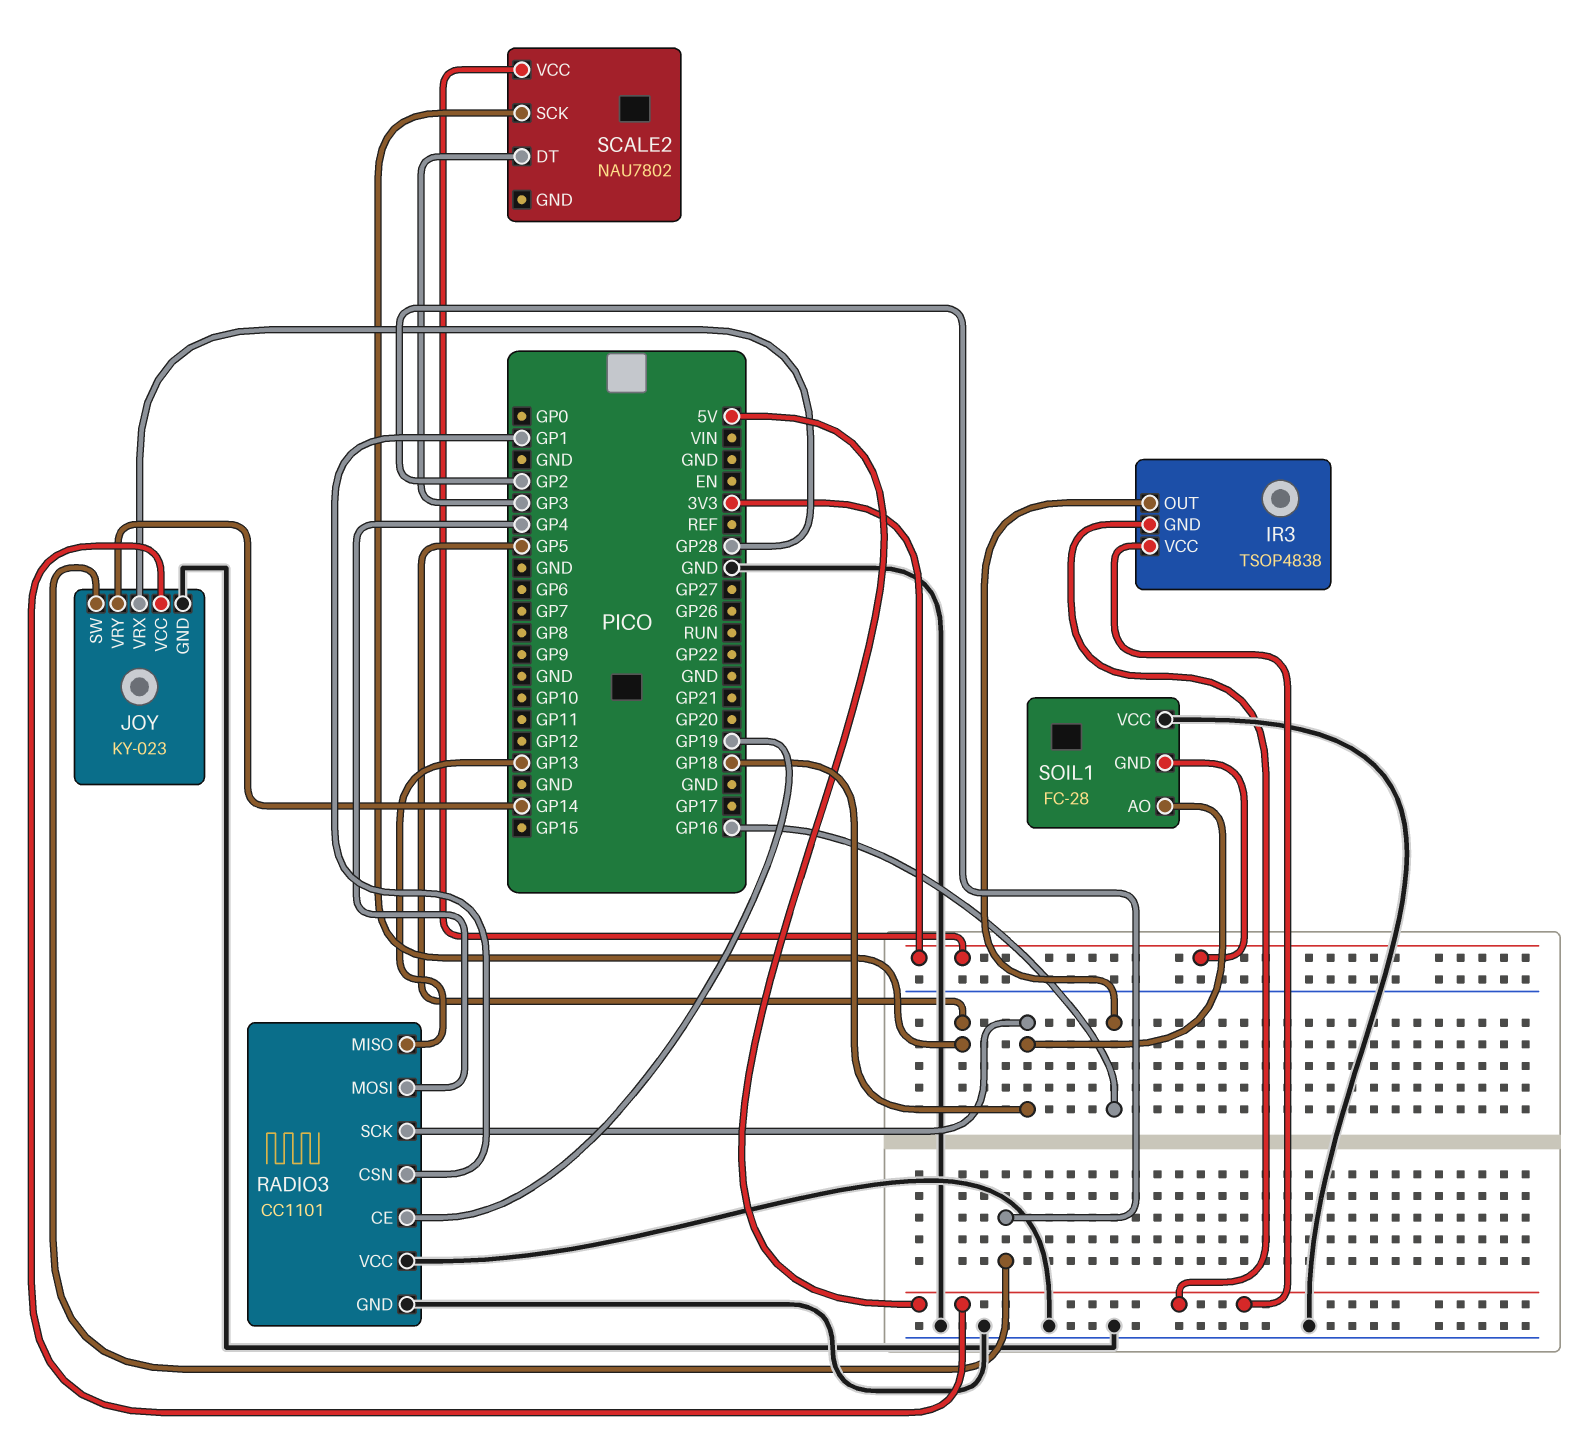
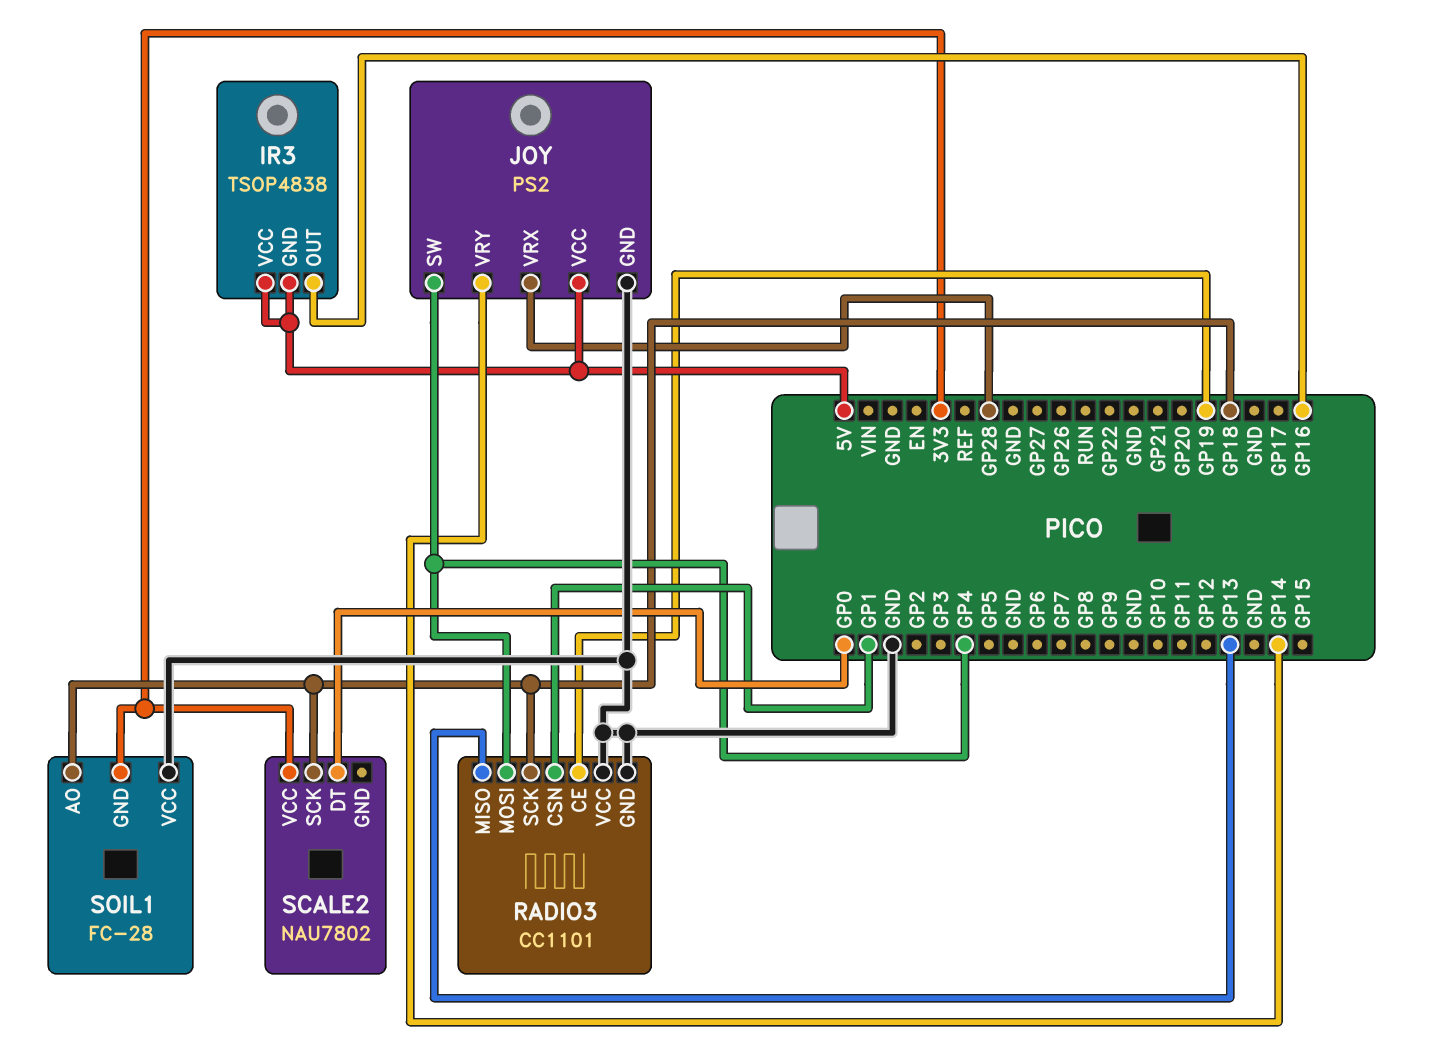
JOY: KY-023 -> PS2
JOY pin SW: GP2 -> GP4
SCALE2 pin DT: GP3 -> GP0
SCALE2 pin SCK: GP5 -> GP18

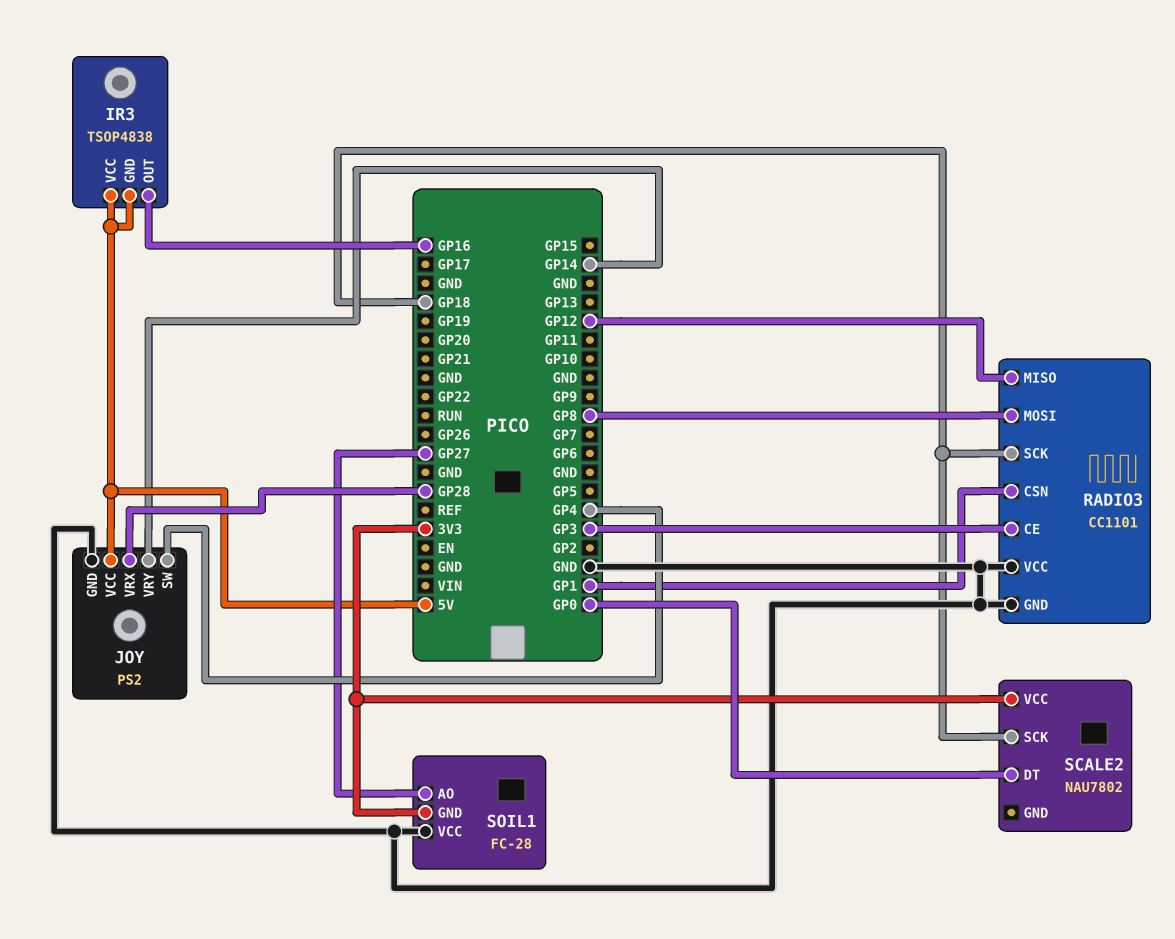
RADIO3 pin CE: GP19 -> GP3
RADIO3 pin MISO: GP13 -> GP12
RADIO3 pin MOSI: GP4 -> GP8
SOIL1 pin AO: GP18 -> GP27

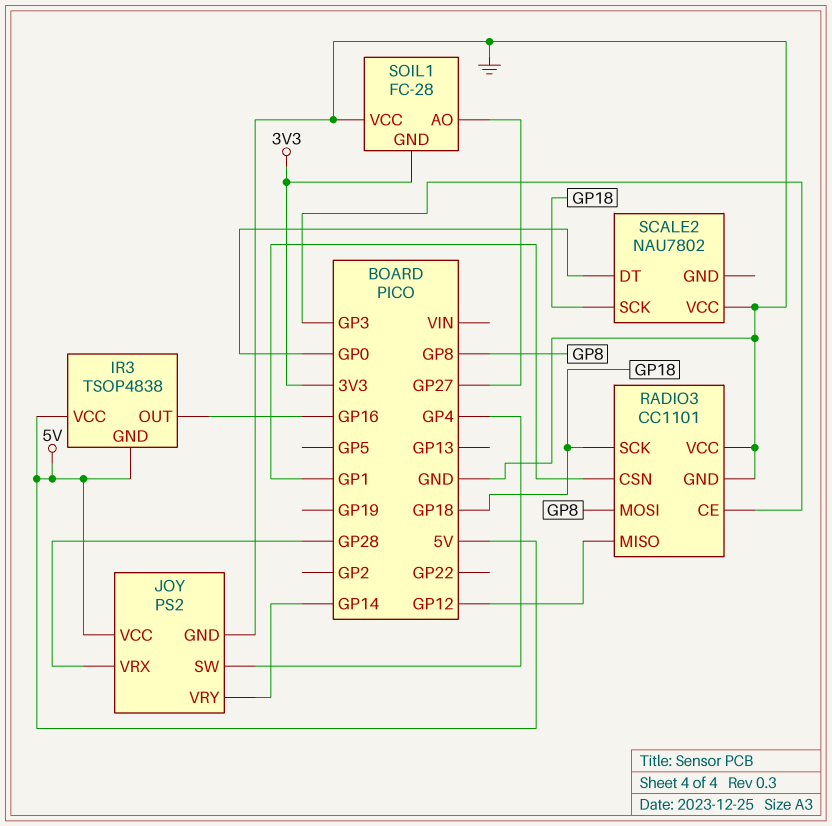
SCALE2 pin VCC: 3V3 -> GND

